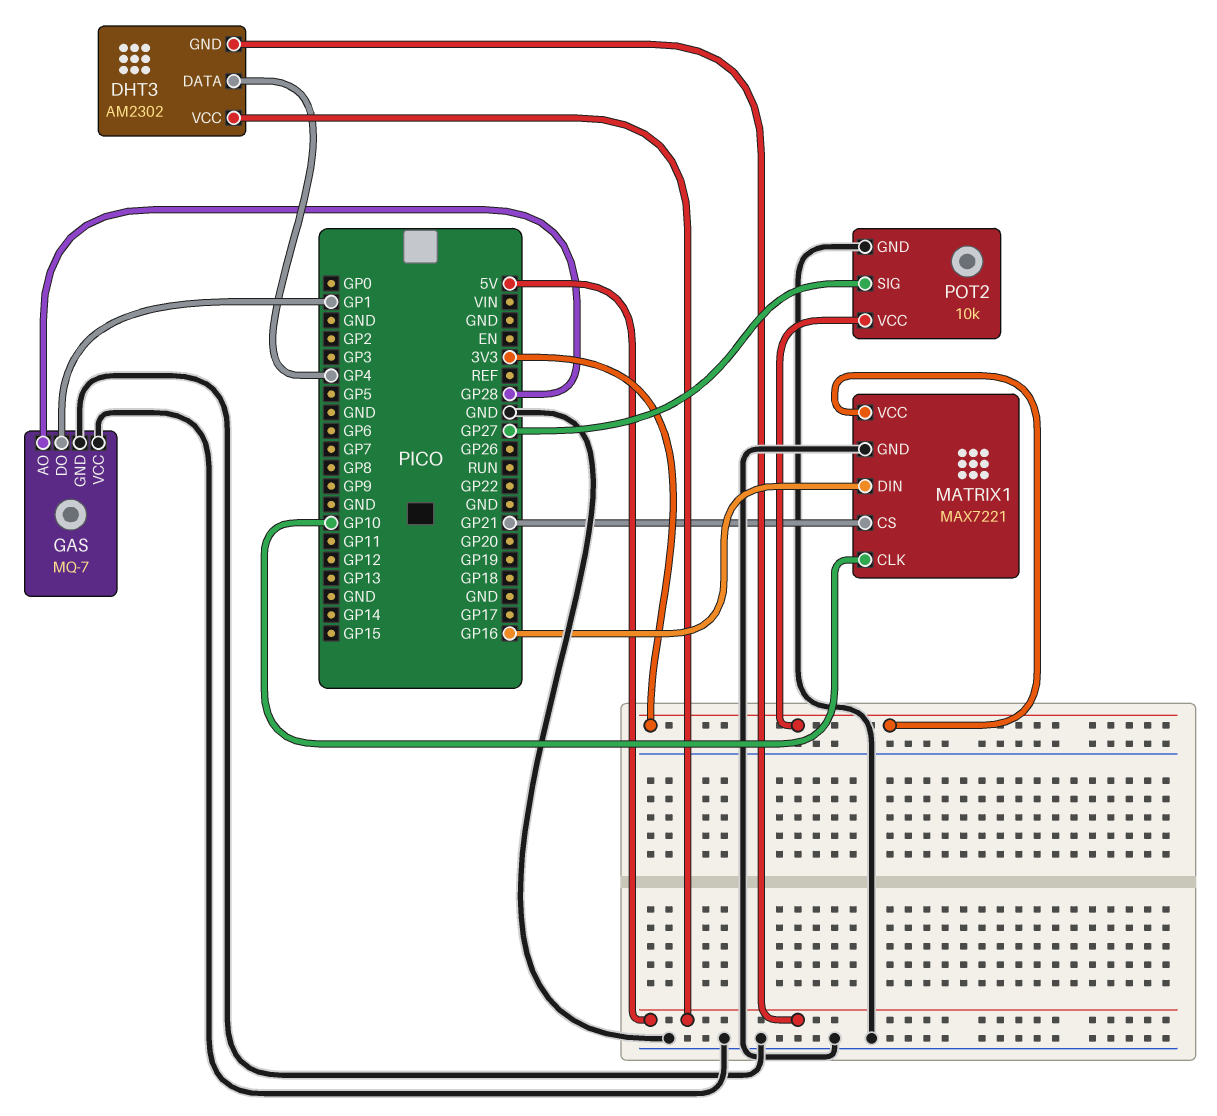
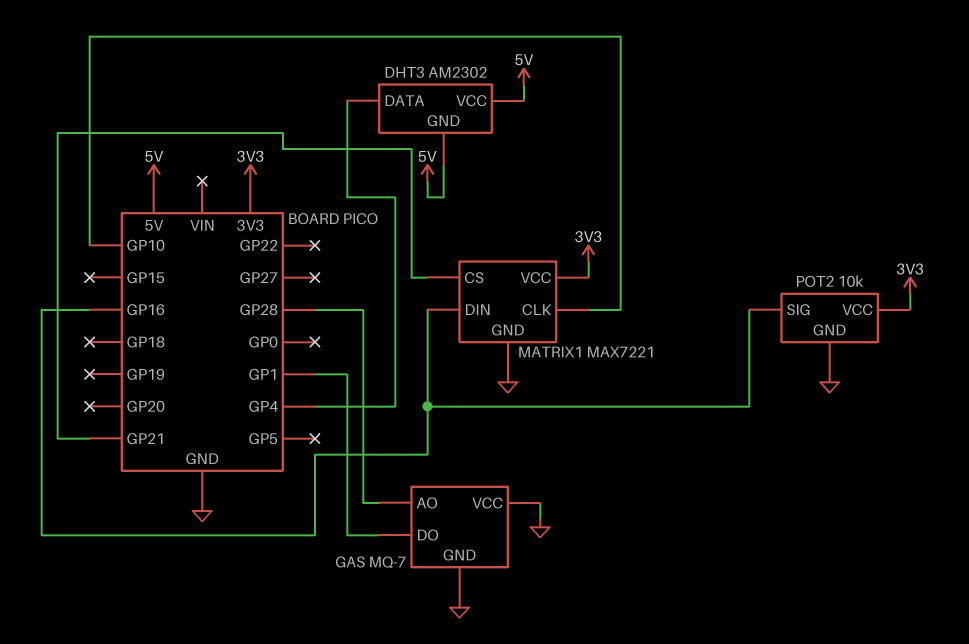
POT2 pin SIG: GP27 -> GP16

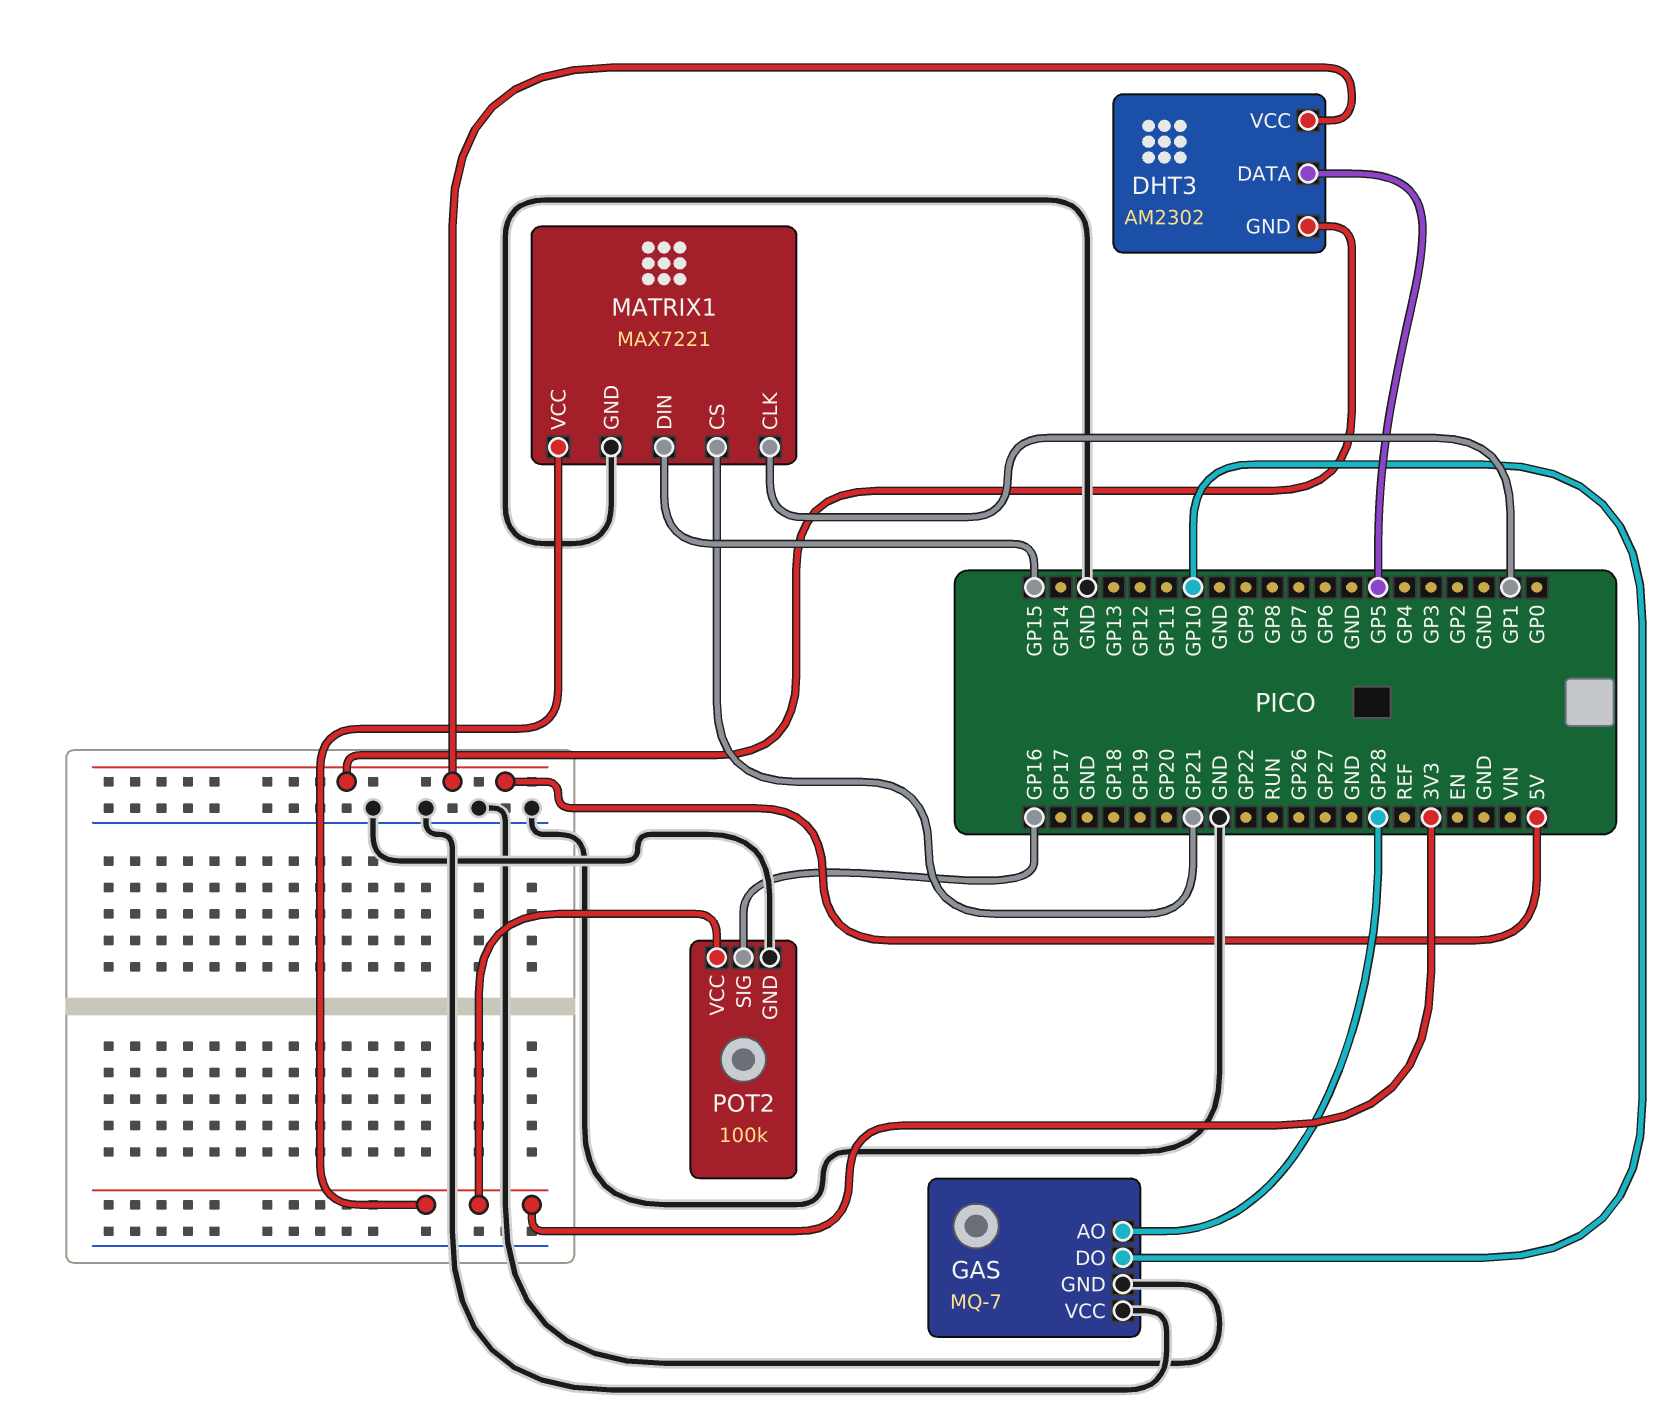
DHT3 pin DATA: GP4 -> GP5
GAS pin DO: GP1 -> GP10
MATRIX1 pin CLK: GP10 -> GP1
MATRIX1 pin DIN: GP16 -> GP15
POT2: 10k -> 100k

